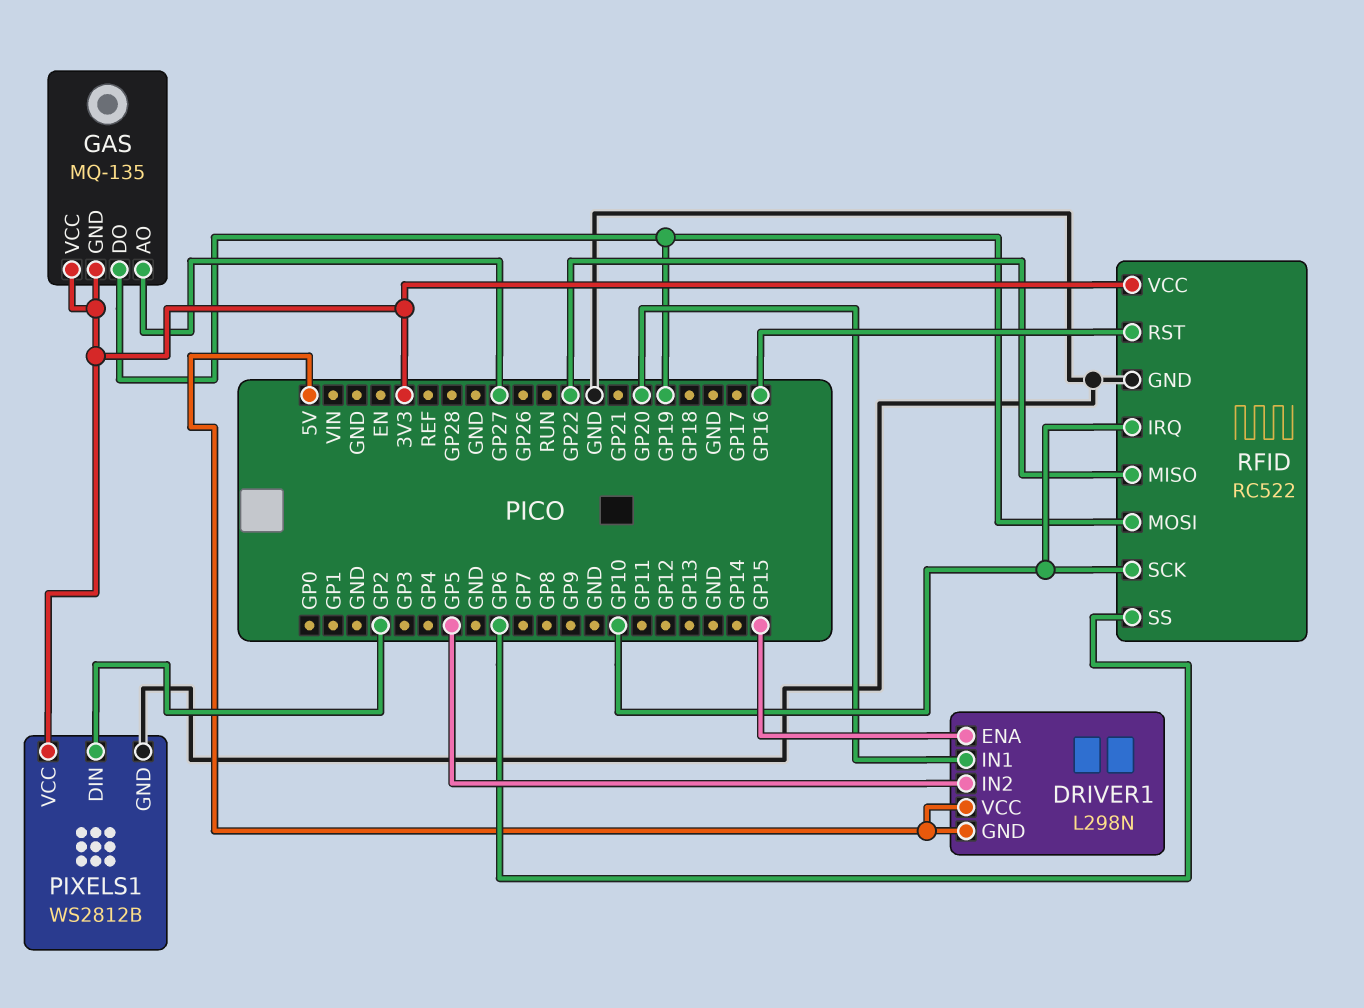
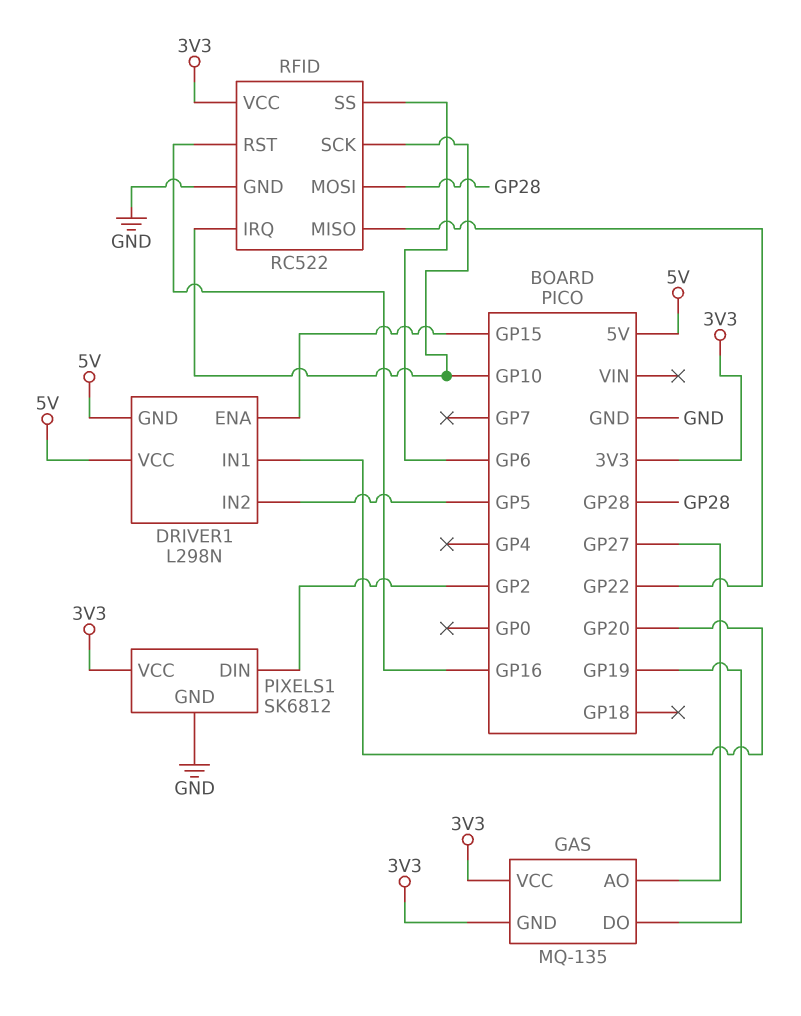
PIXELS1: WS2812B -> SK6812
RFID pin MOSI: GP19 -> GP28

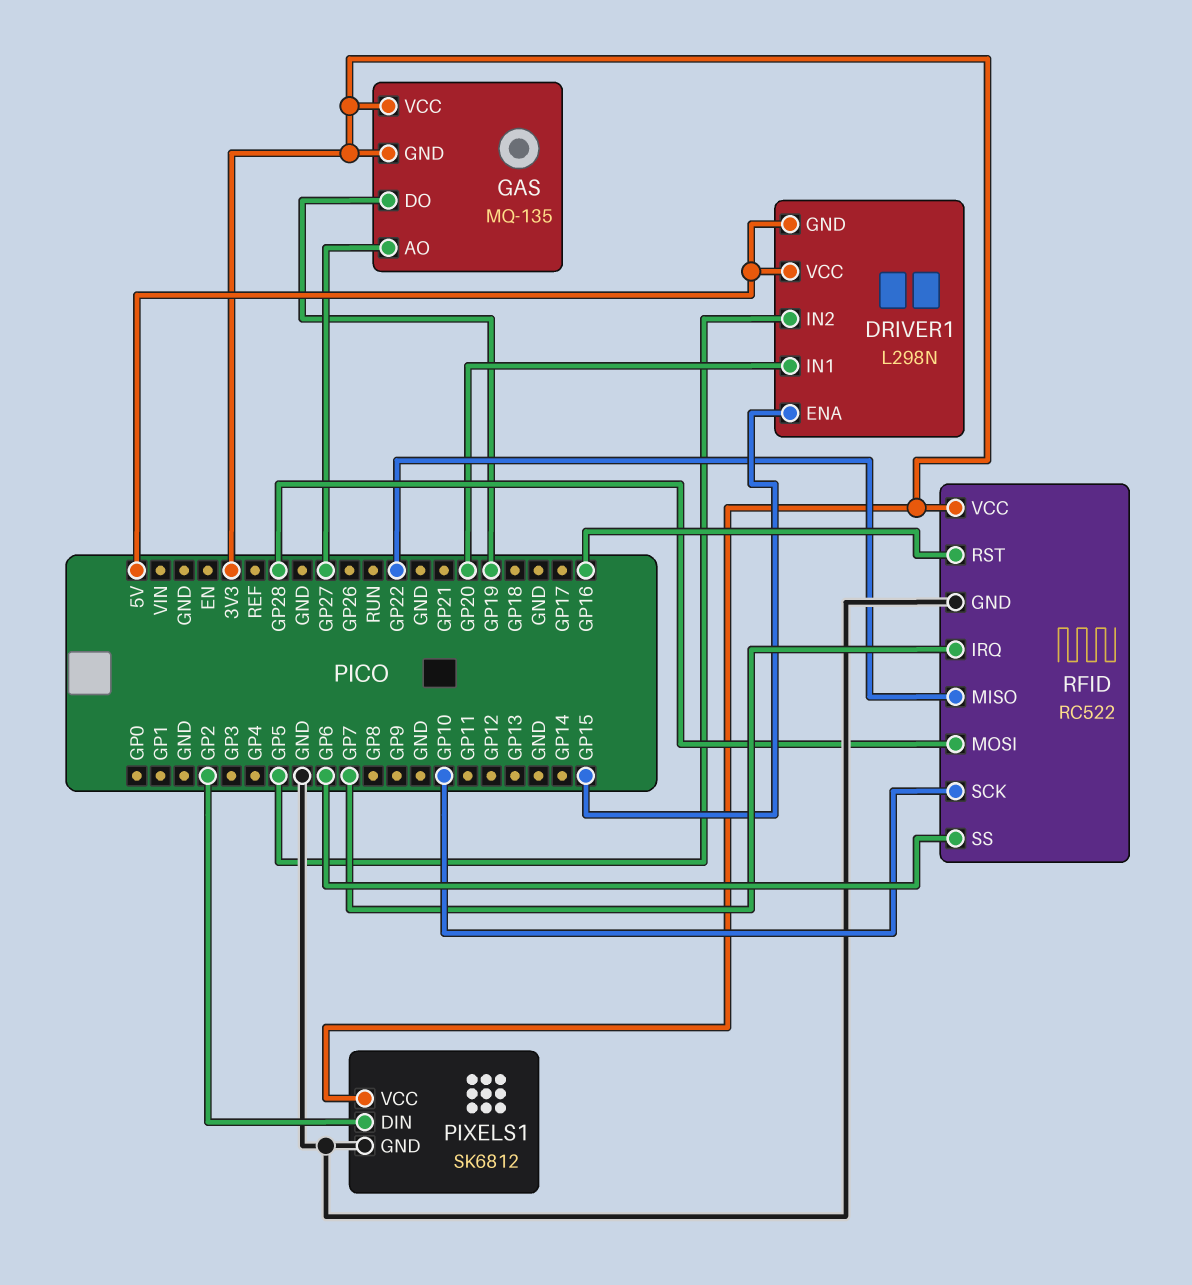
RFID pin IRQ: GP10 -> GP7

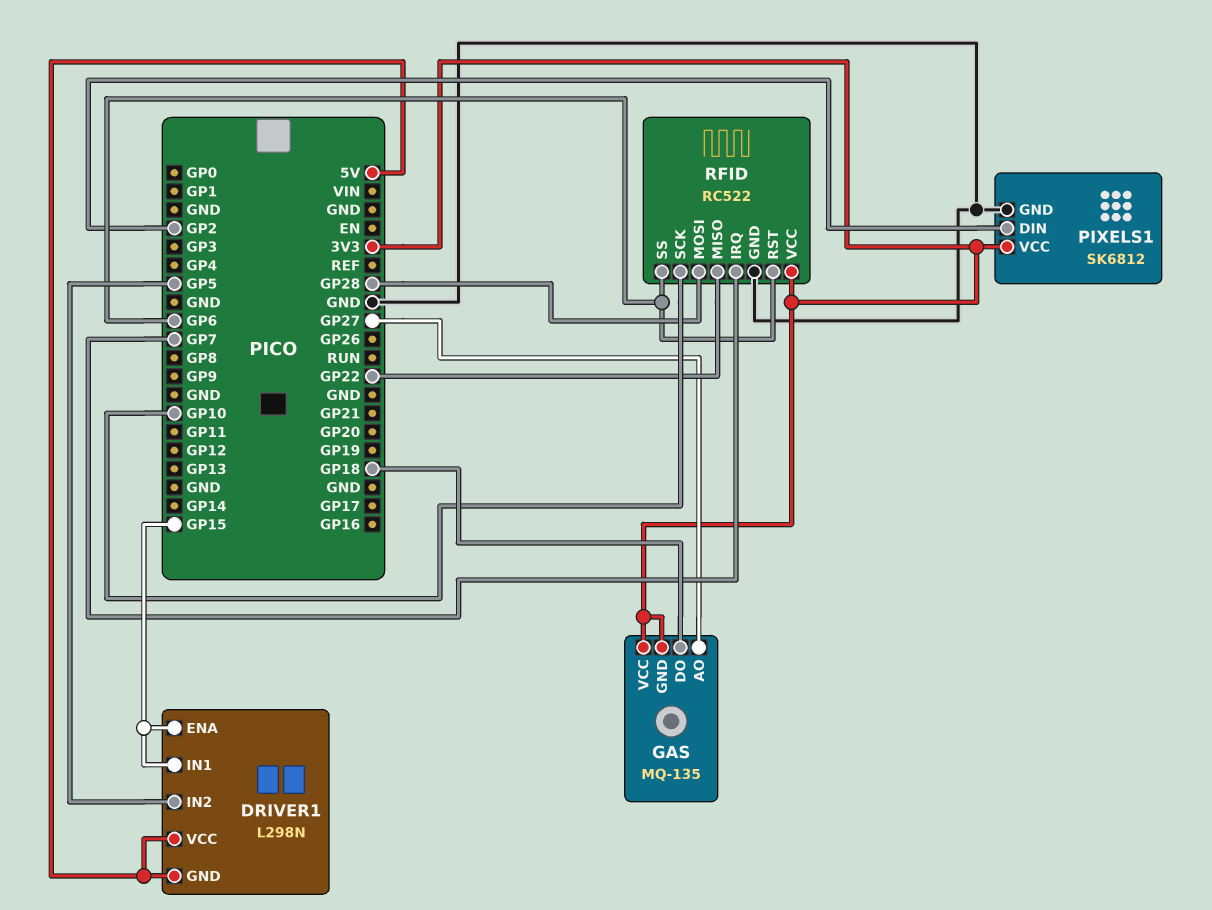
DRIVER1 pin IN1: GP20 -> GP15
GAS pin DO: GP19 -> GP18
RFID pin RST: GP16 -> GP6

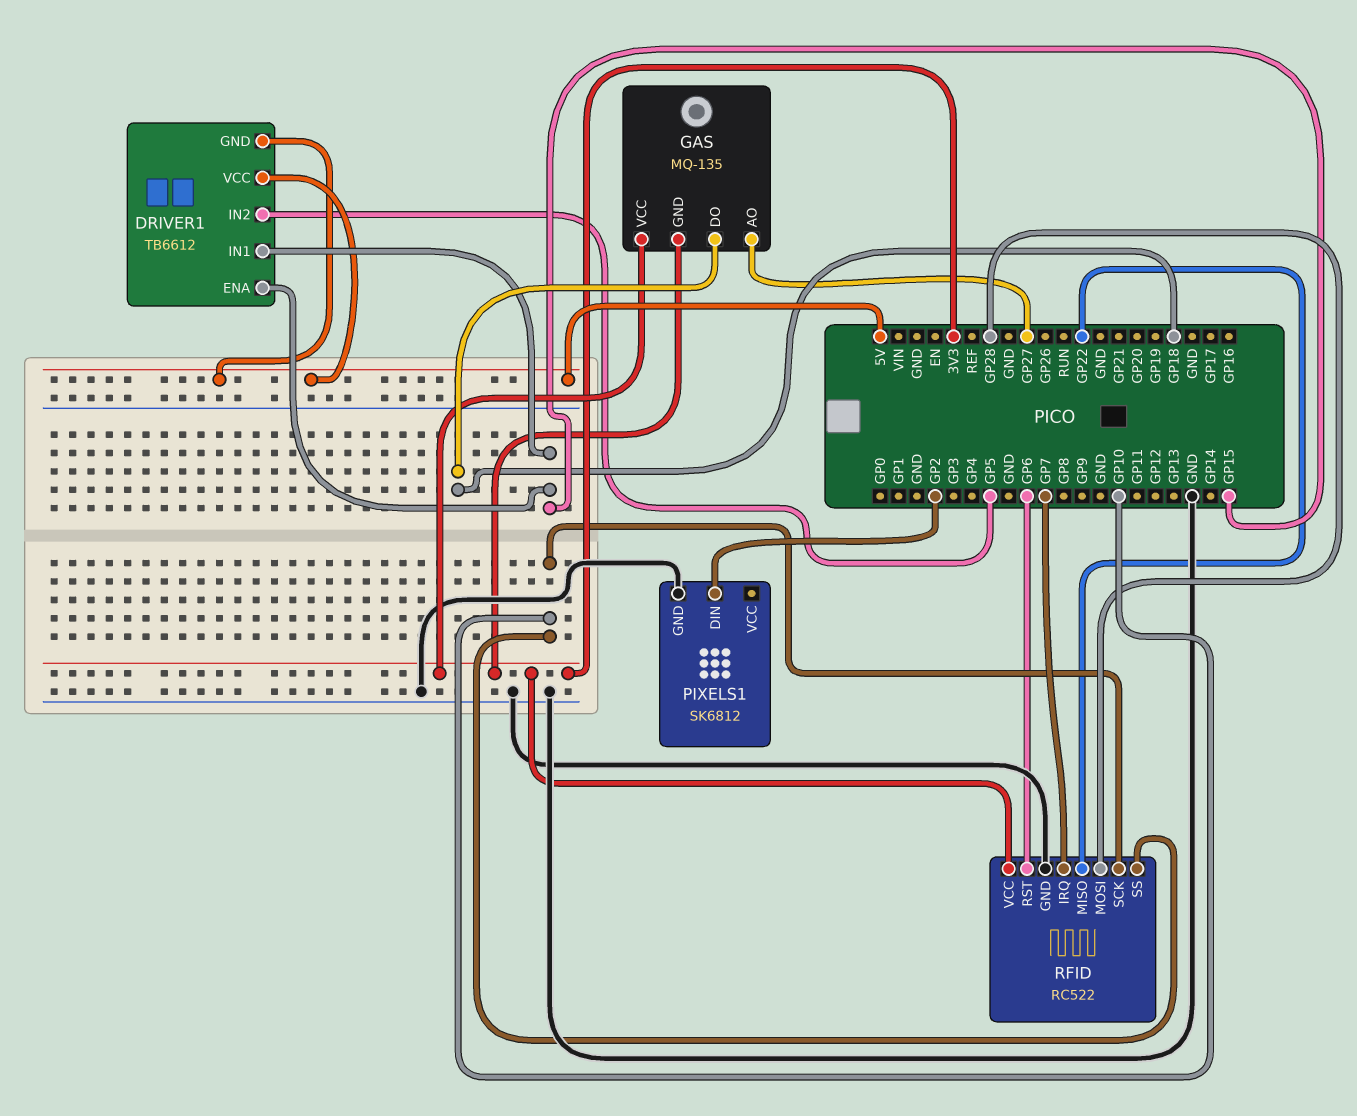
DRIVER1: L298N -> TB6612
PIXELS1 pin VCC: 3V3 -> none
RFID pin SS: GP6 -> GP10

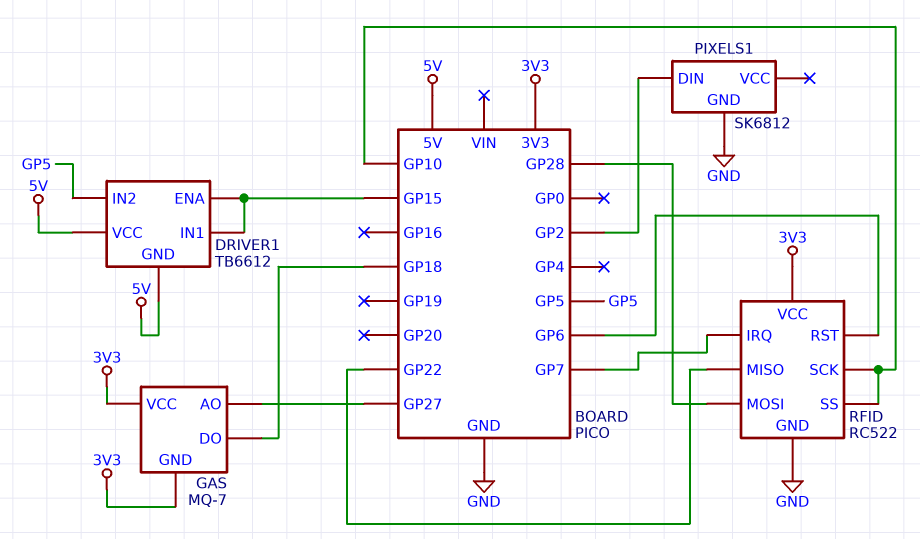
GAS: MQ-135 -> MQ-7

